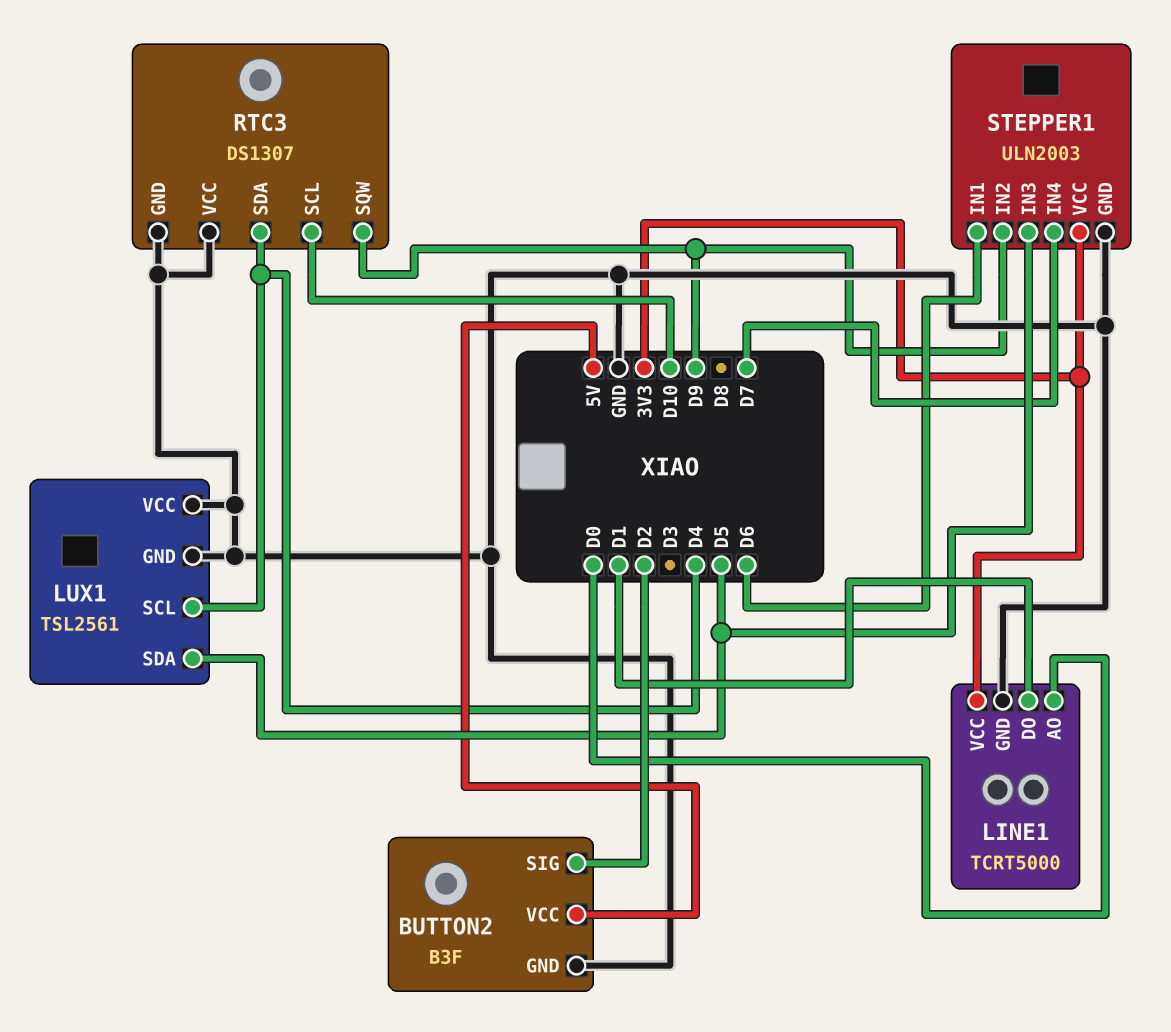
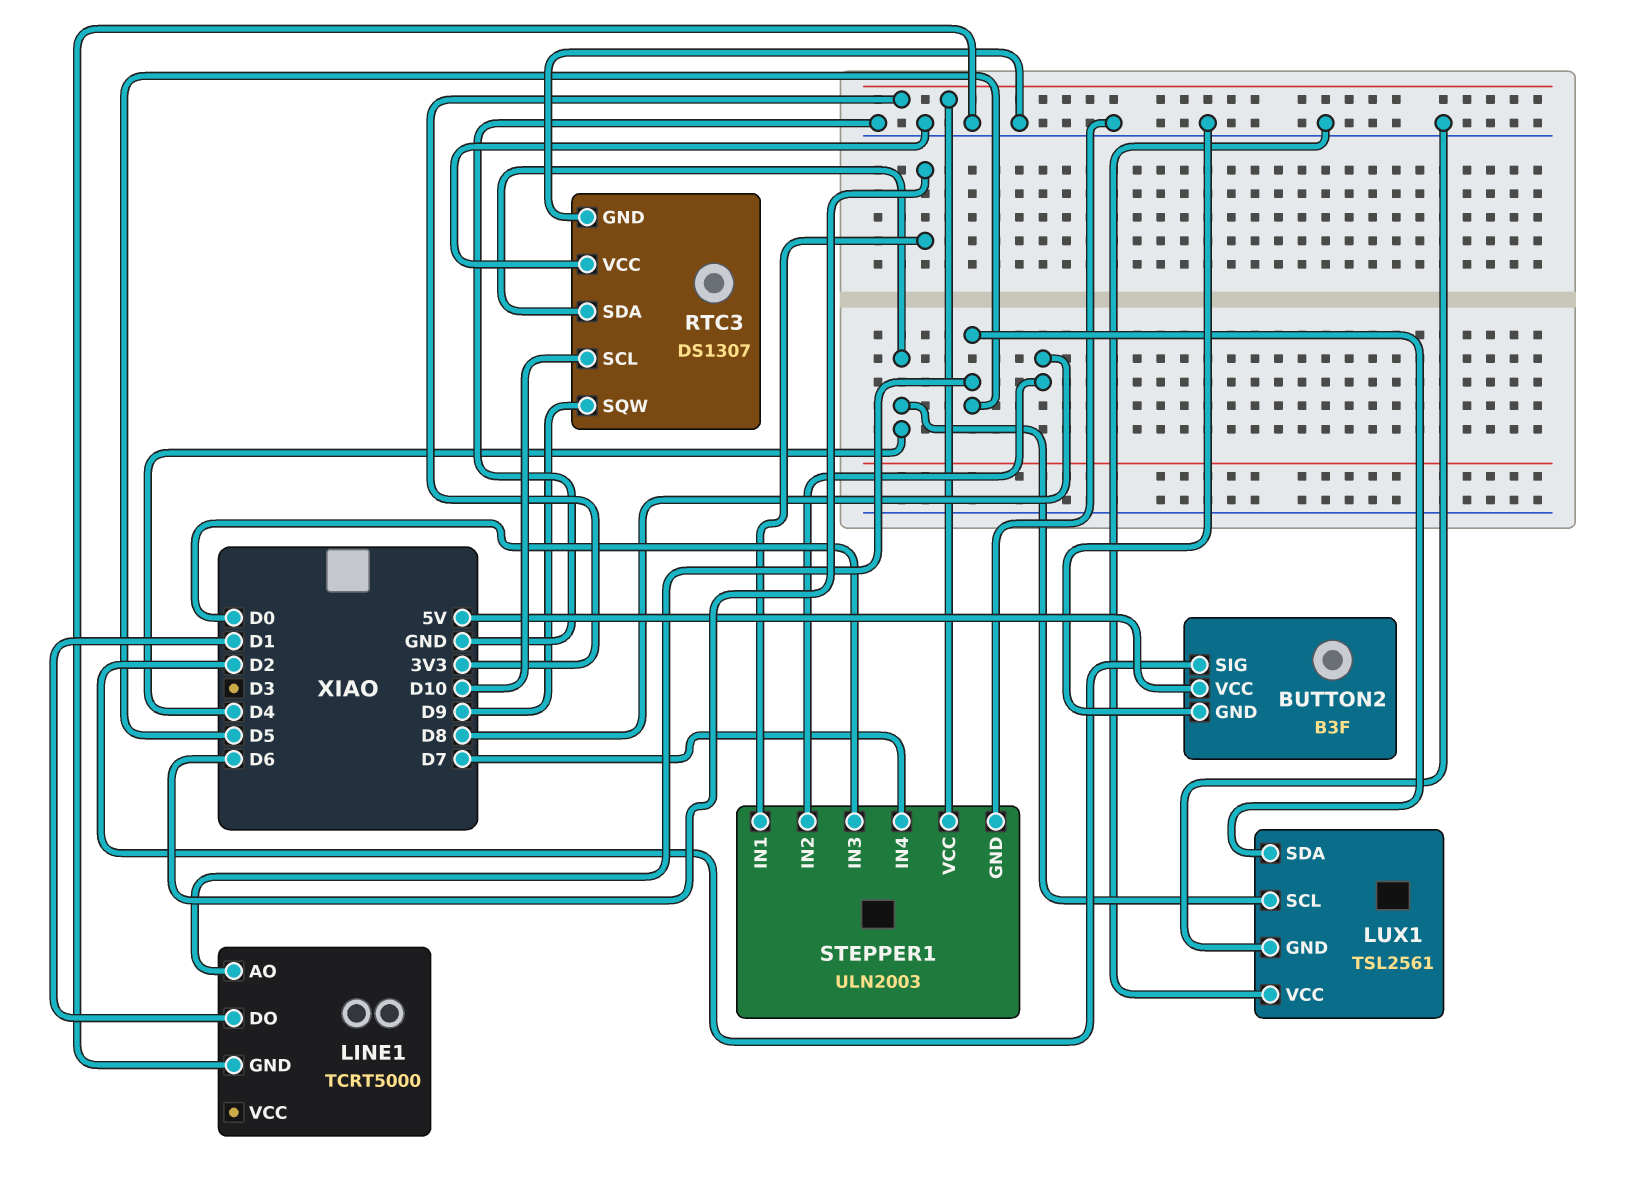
LINE1 pin AO: D0 -> D5
LINE1 pin VCC: 3V3 -> none
STEPPER1 pin IN2: D9 -> D8
STEPPER1 pin IN3: D5 -> D0

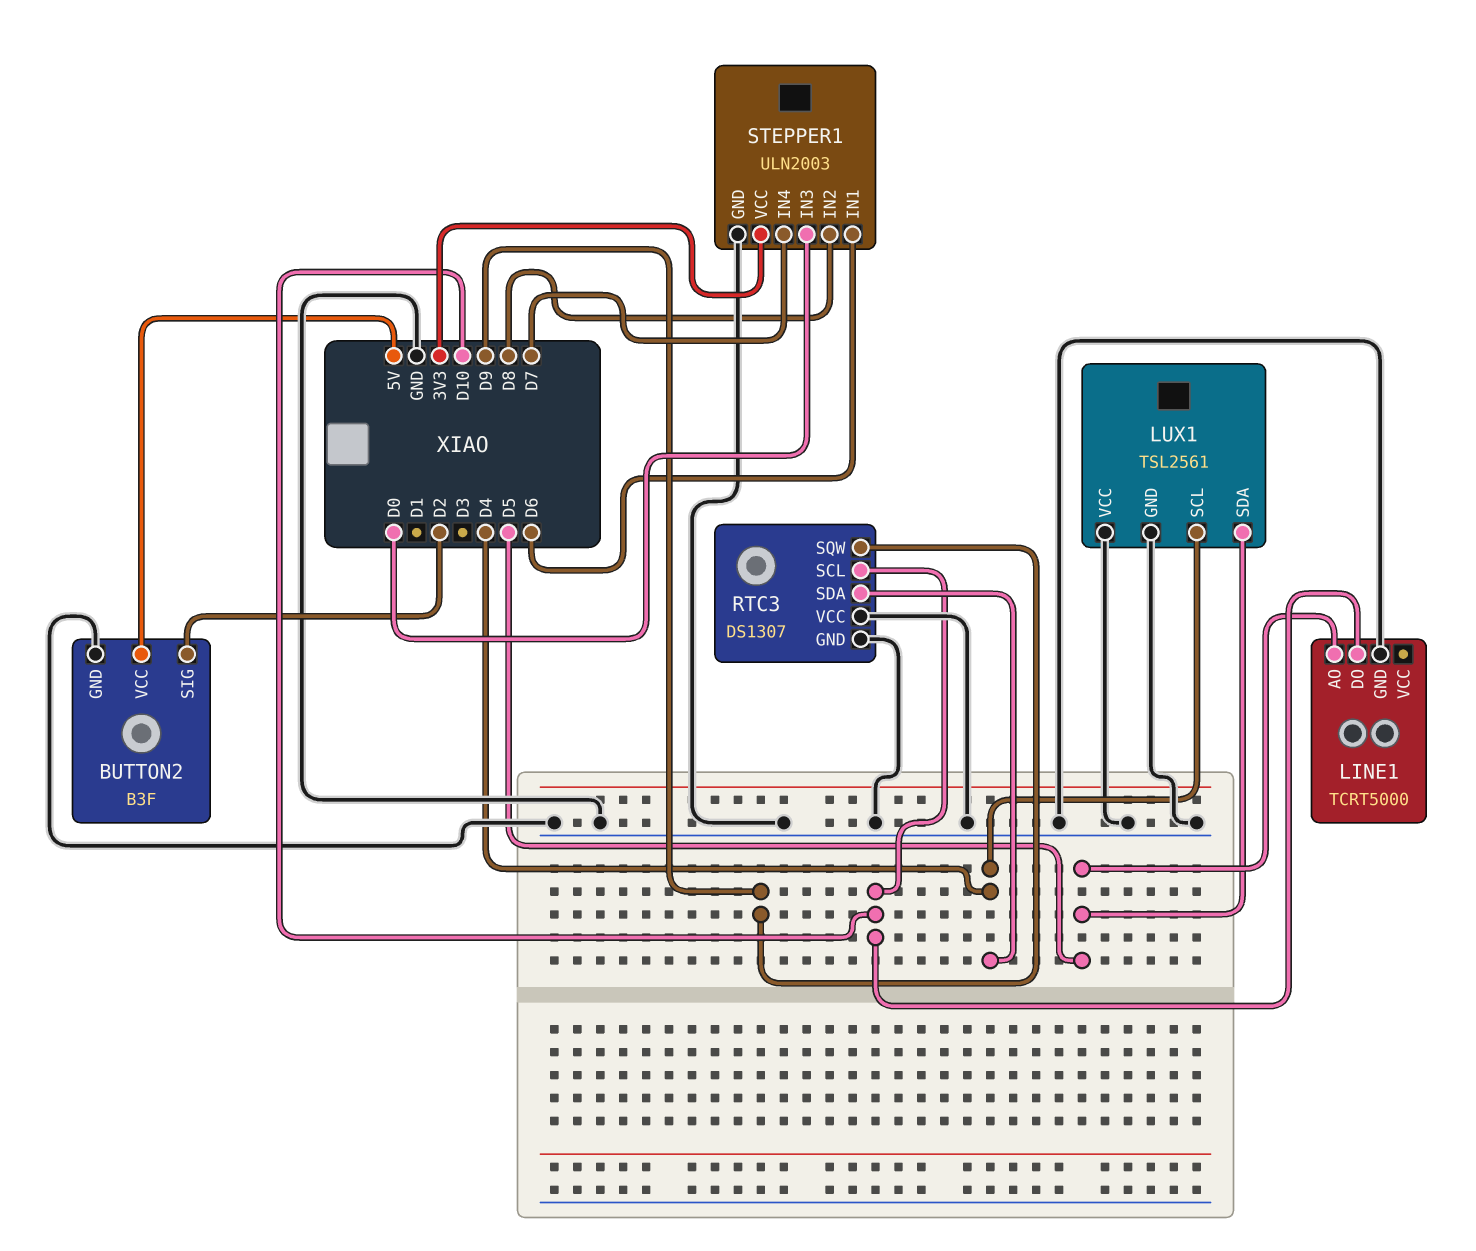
LINE1 pin DO: D1 -> D10

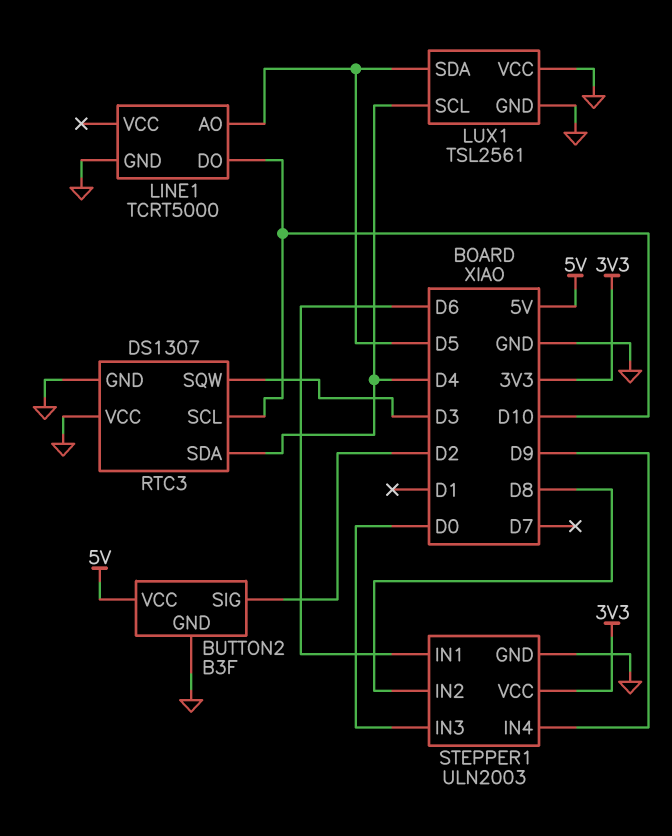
RTC3 pin SQW: D9 -> D3
STEPPER1 pin IN4: D7 -> D9

